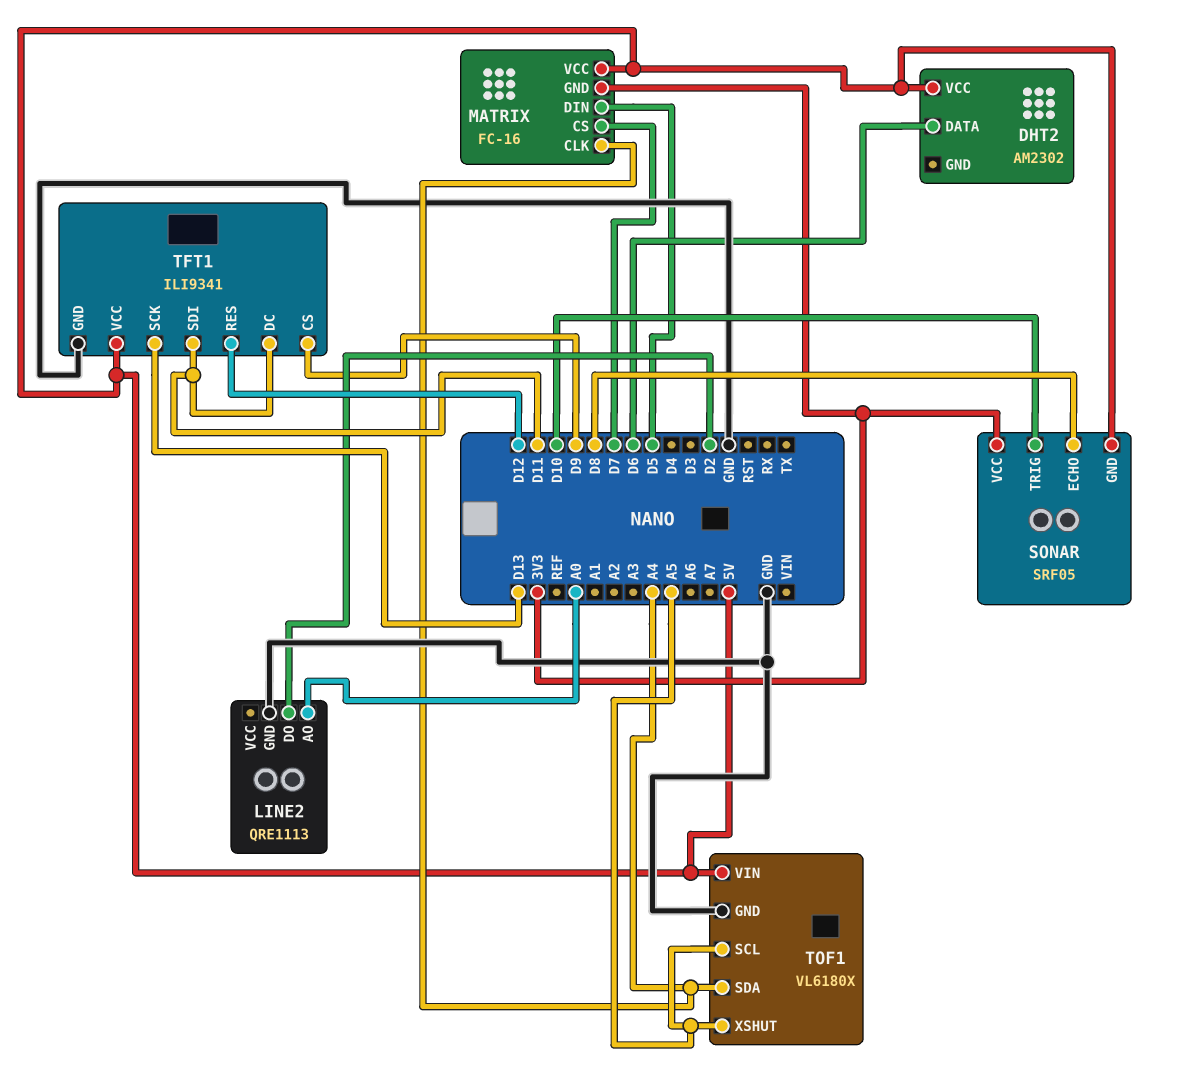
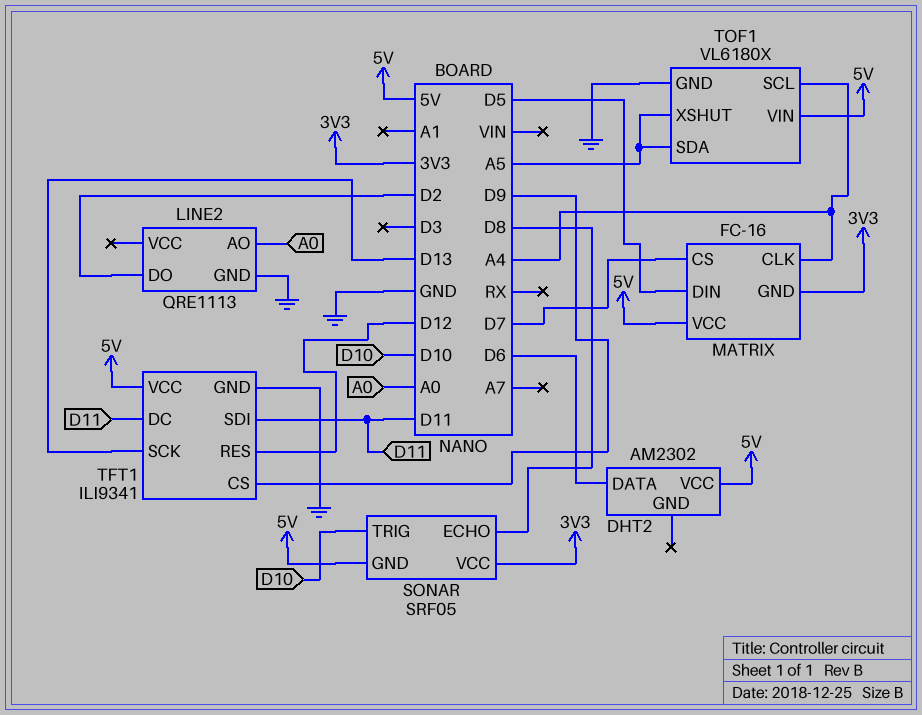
TOF1 pin SCL: A5 -> A4
TOF1 pin SDA: A4 -> A5

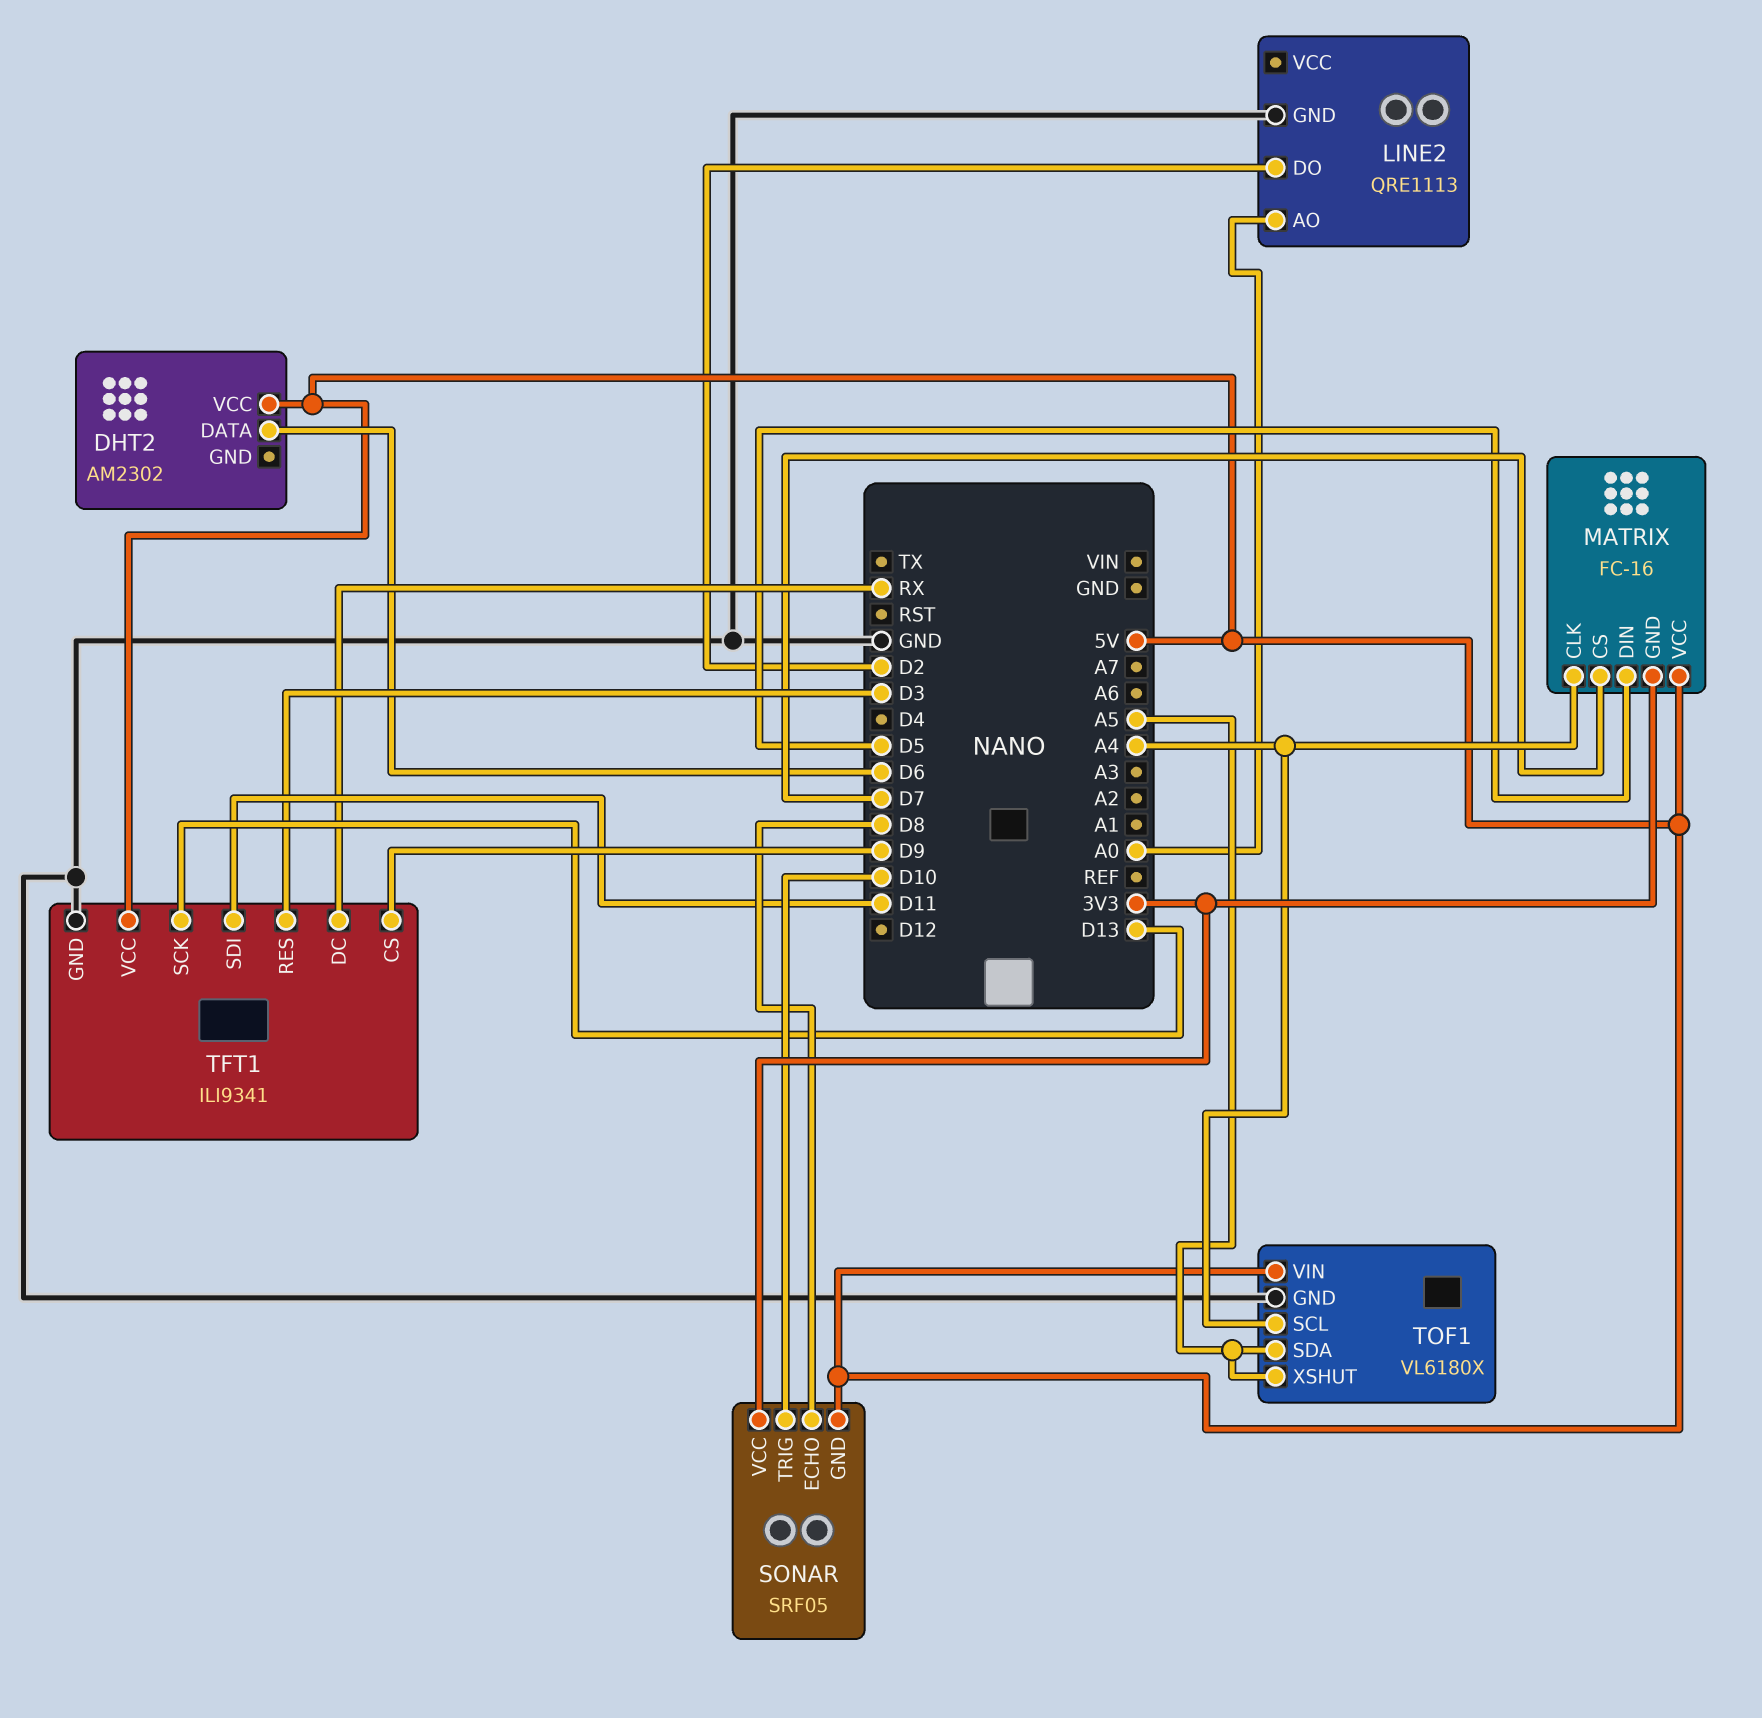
TFT1 pin DC: D11 -> RX
TFT1 pin RES: D12 -> D3

